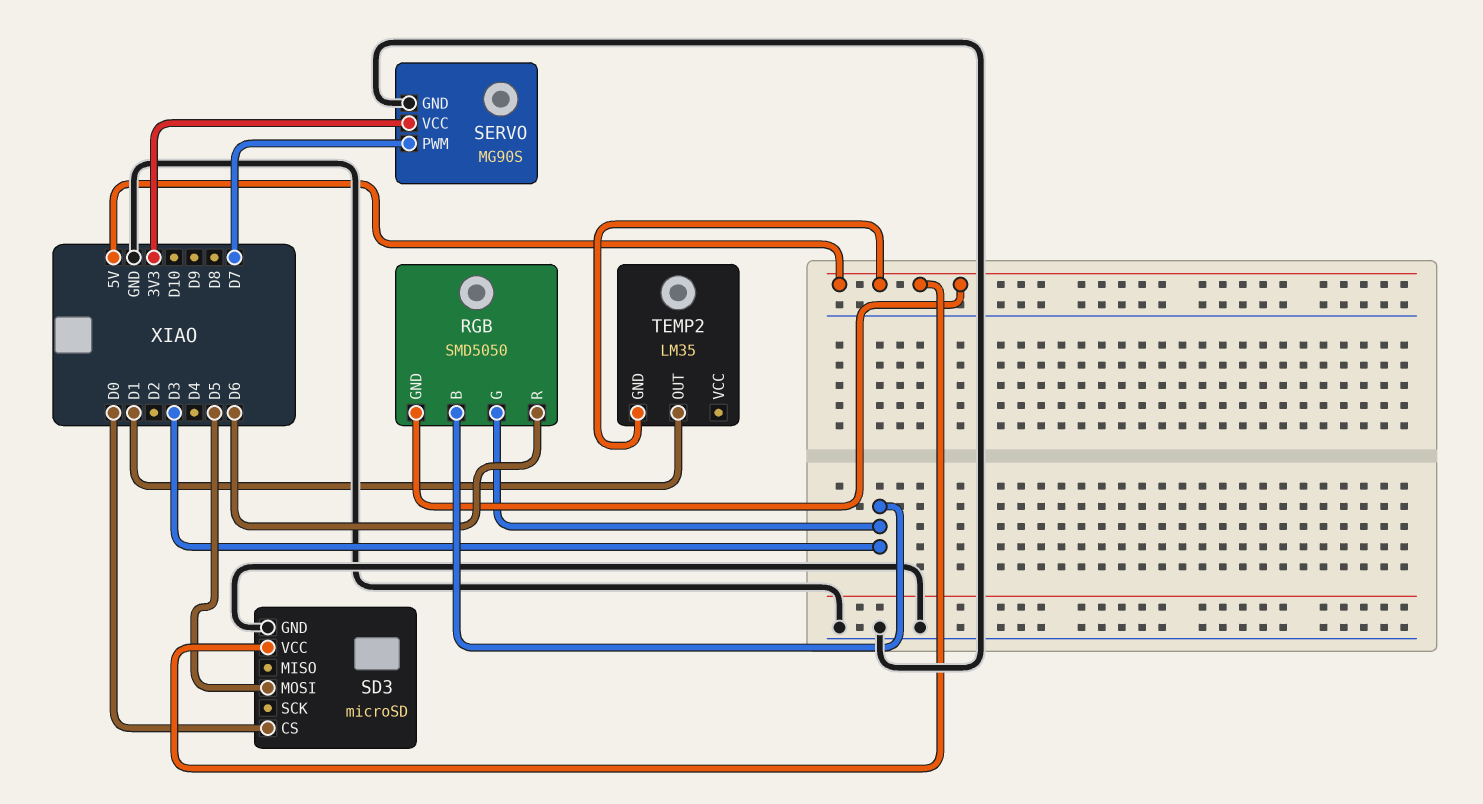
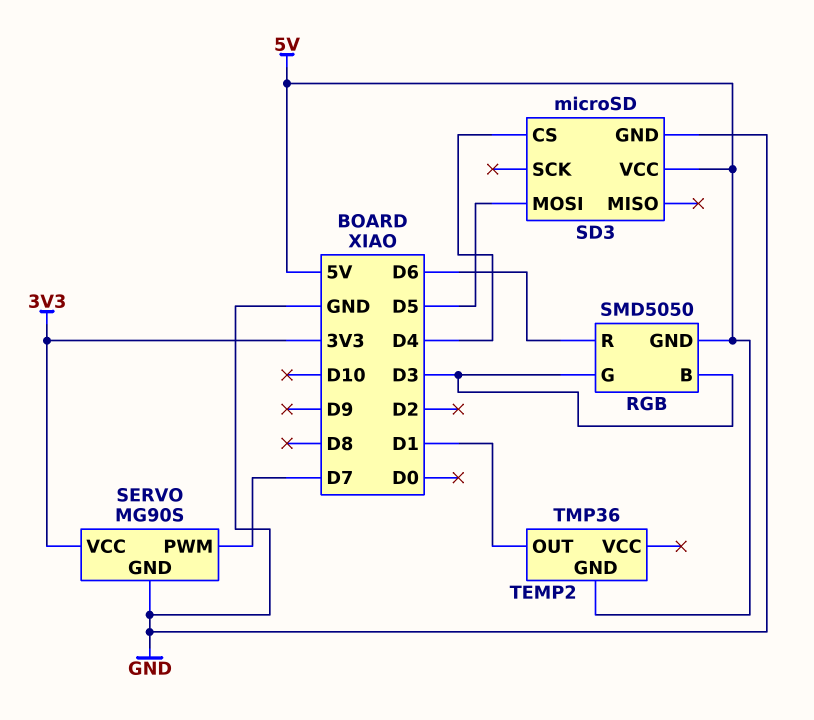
SD3 pin CS: D0 -> D4
TEMP2: LM35 -> TMP36

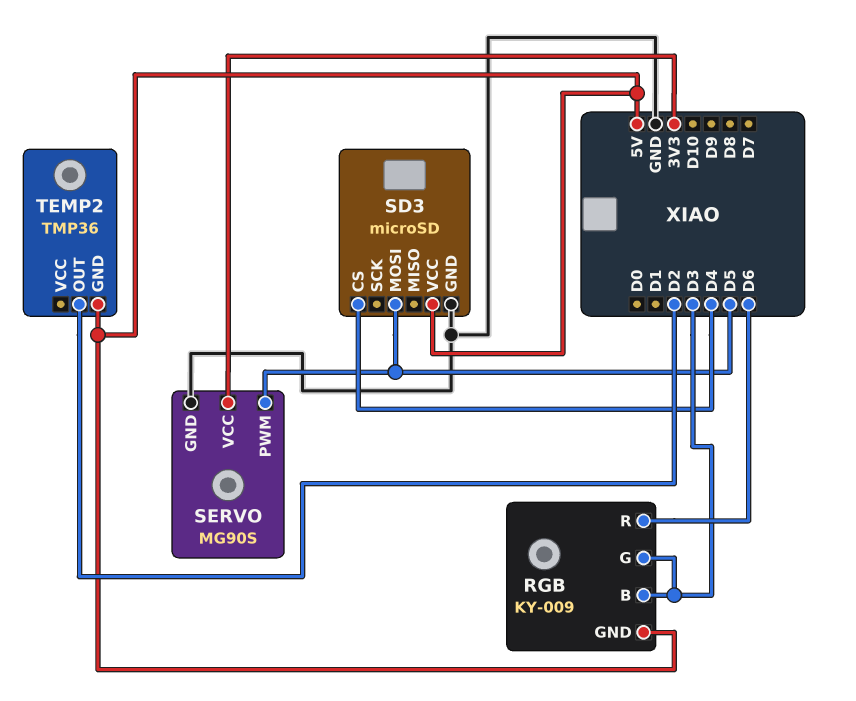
RGB: SMD5050 -> KY-009
SERVO pin PWM: D7 -> D5
TEMP2 pin OUT: D1 -> D2

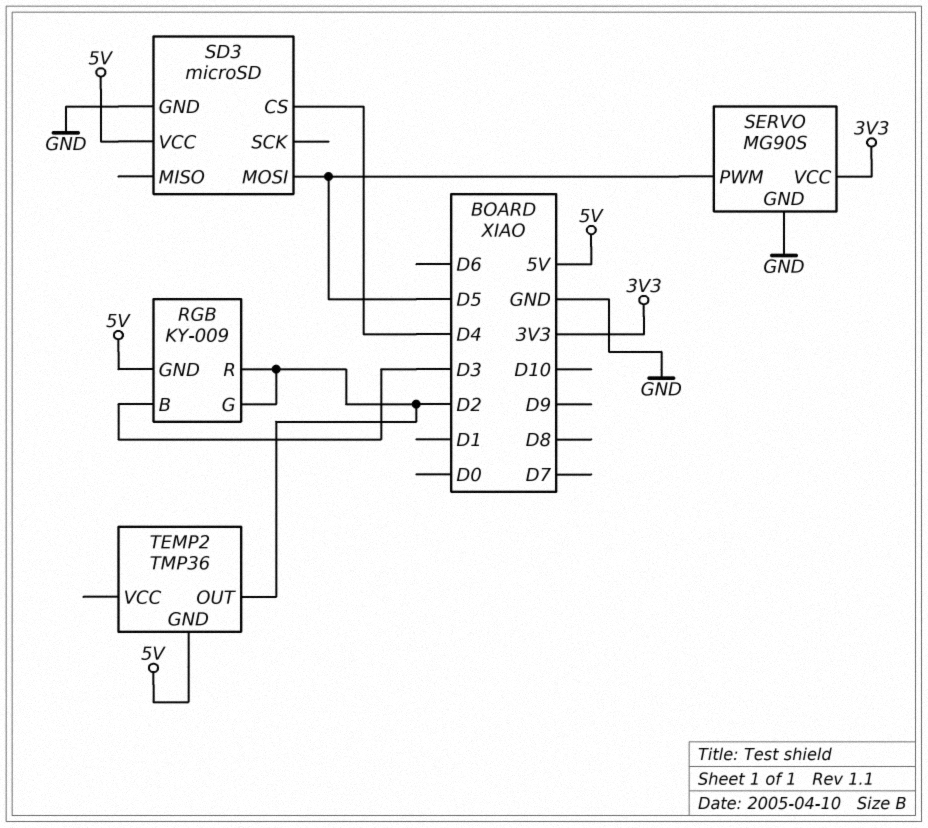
RGB pin G: D3 -> D2
RGB pin R: D6 -> D2

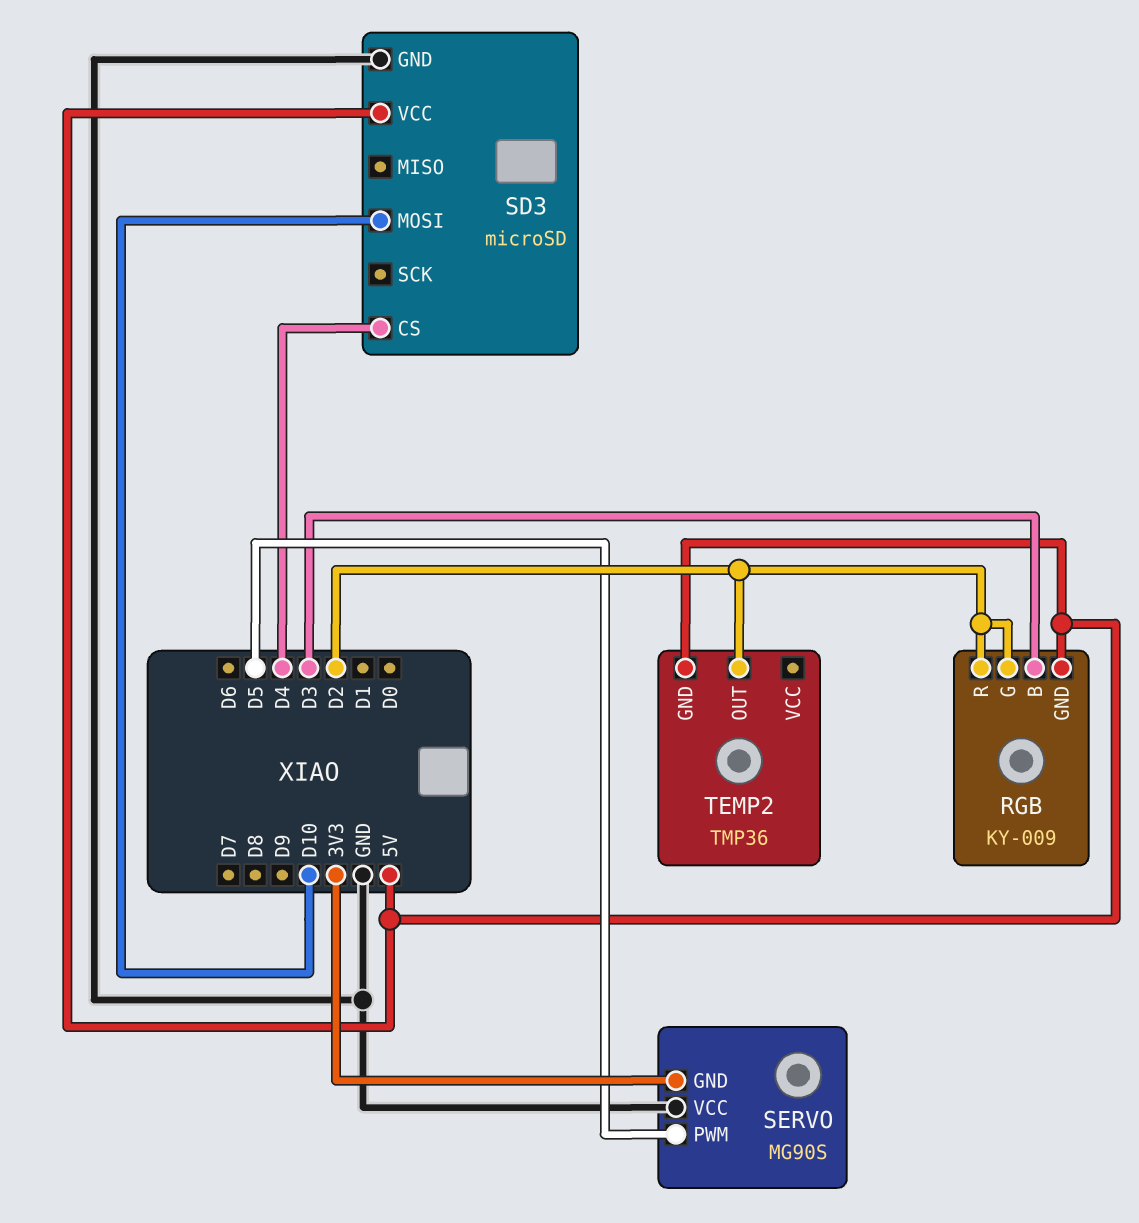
SD3 pin MOSI: D5 -> D10
SERVO pin GND: GND -> 3V3
SERVO pin VCC: 3V3 -> GND

